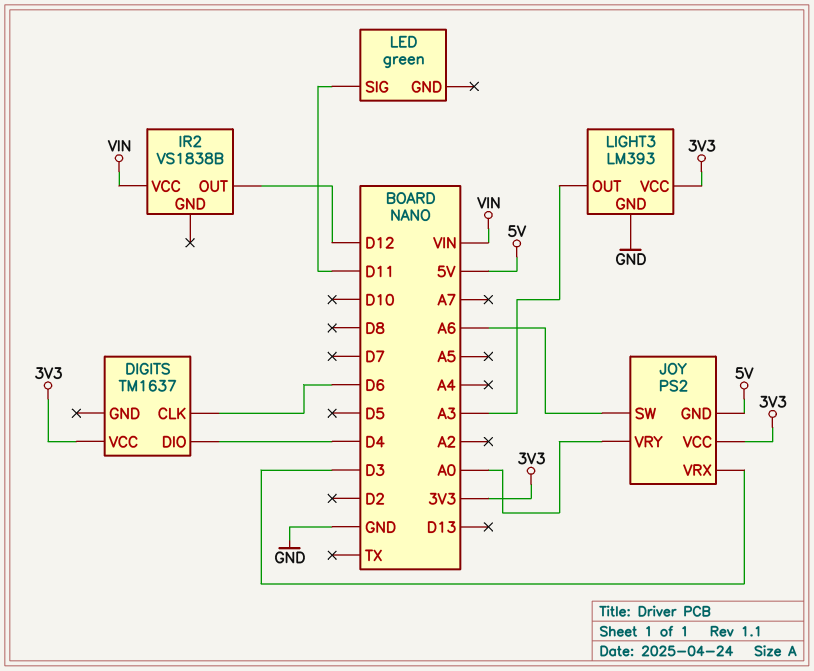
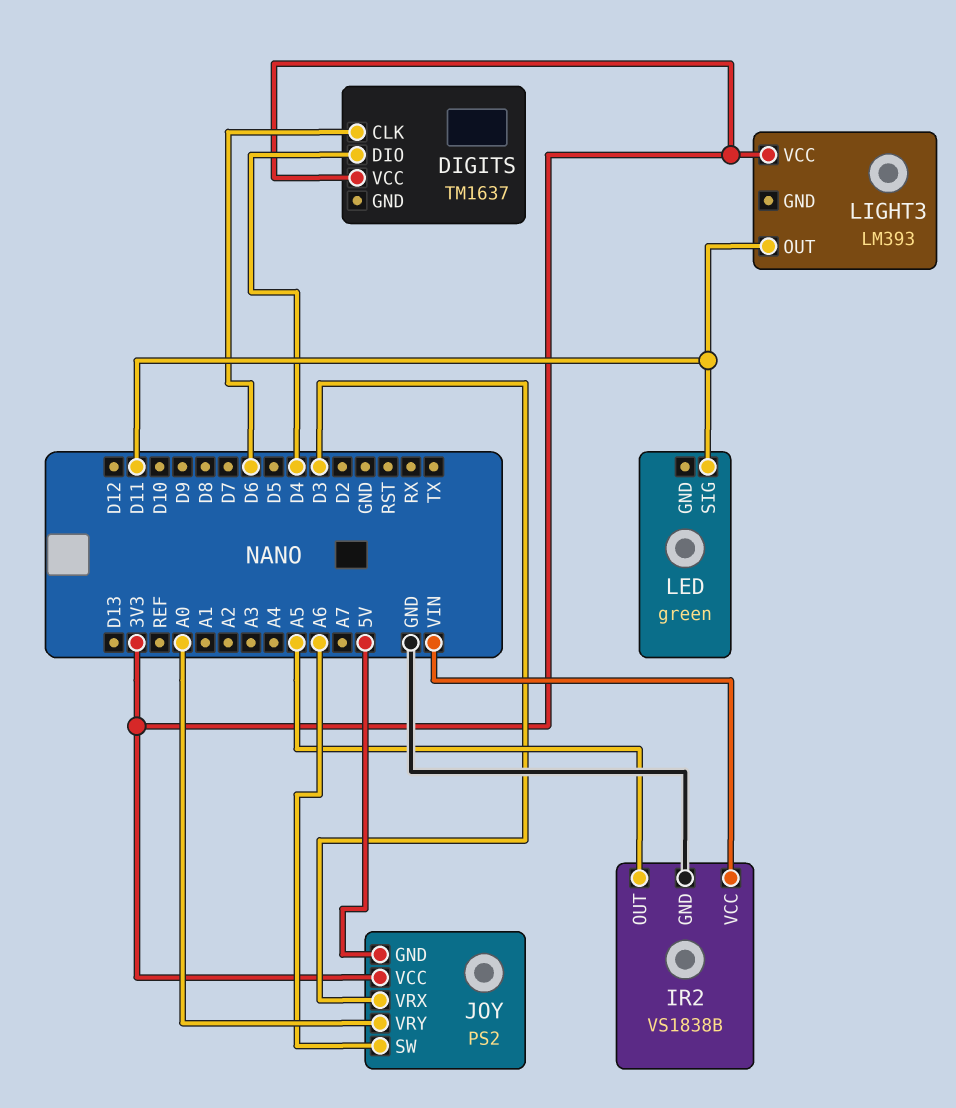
IR2 pin GND: none -> GND
IR2 pin OUT: D12 -> A5
LIGHT3 pin GND: GND -> none
LIGHT3 pin OUT: A3 -> D11

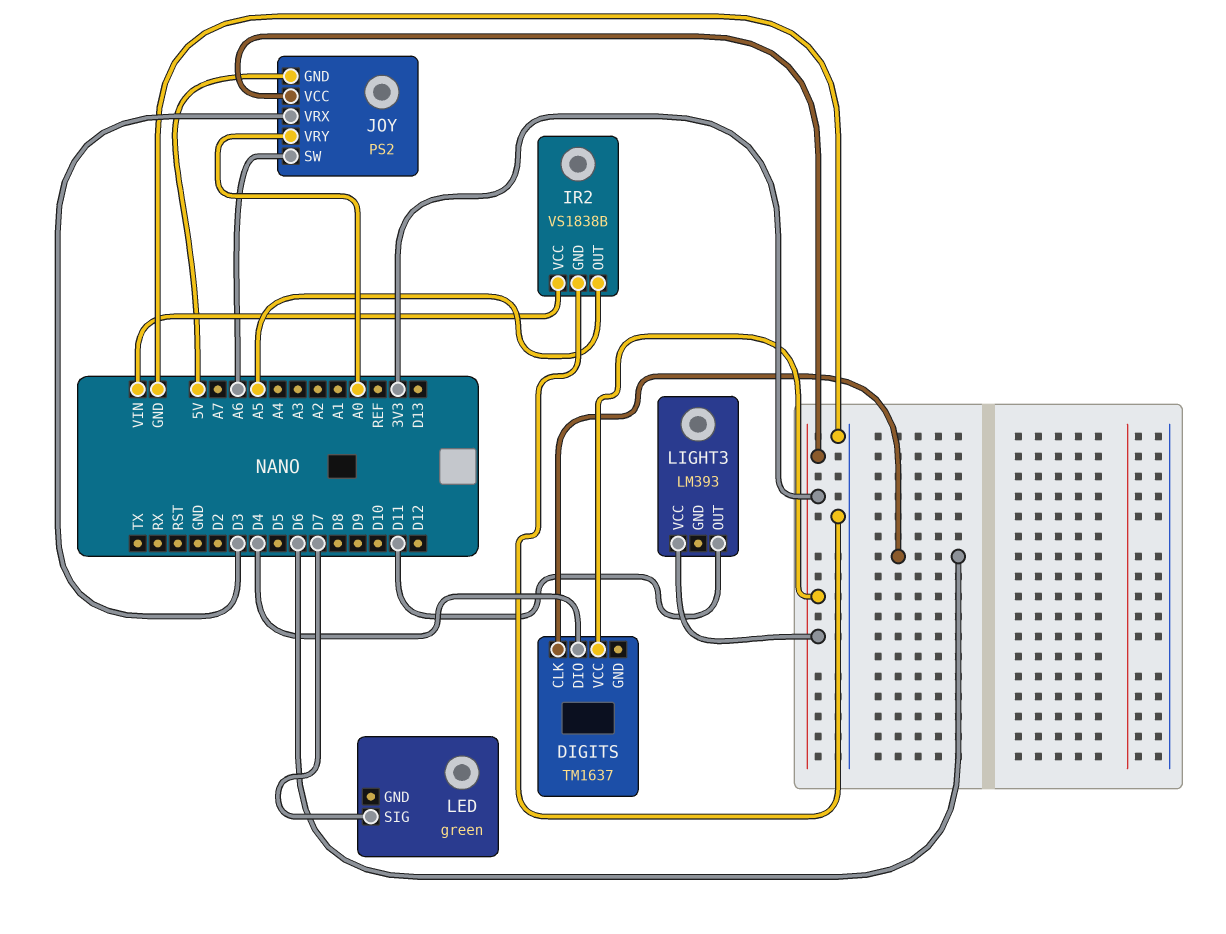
LED pin SIG: D11 -> D7

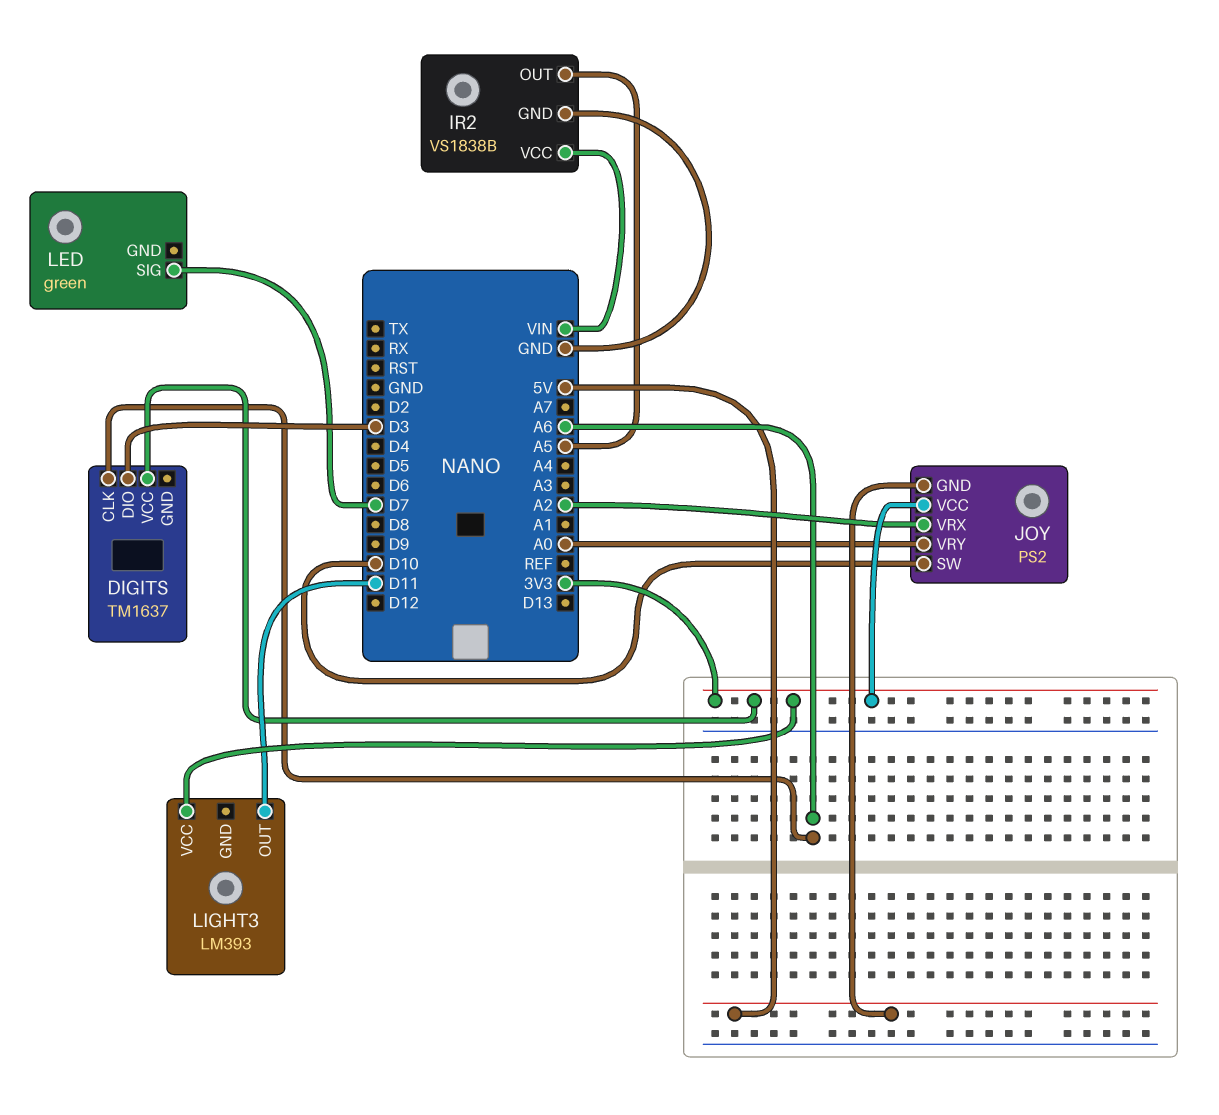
DIGITS pin CLK: D6 -> A6
DIGITS pin DIO: D4 -> D3
JOY pin SW: A6 -> D10
JOY pin VRX: D3 -> A2

